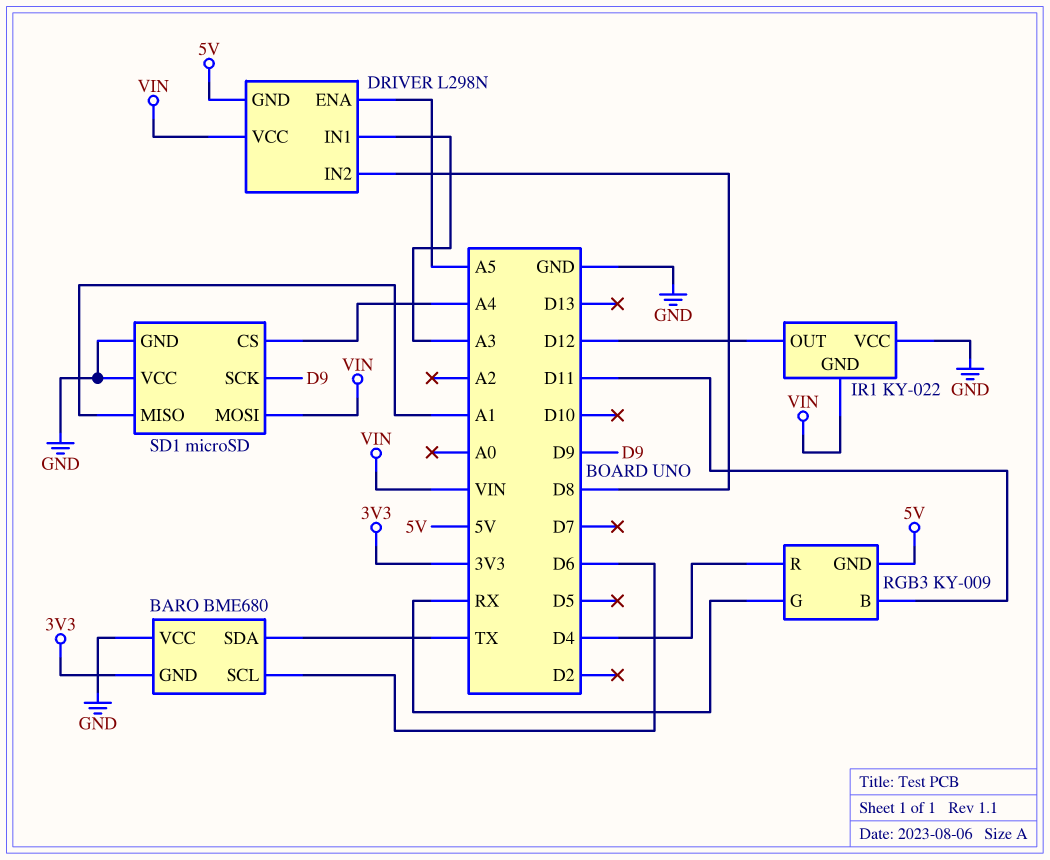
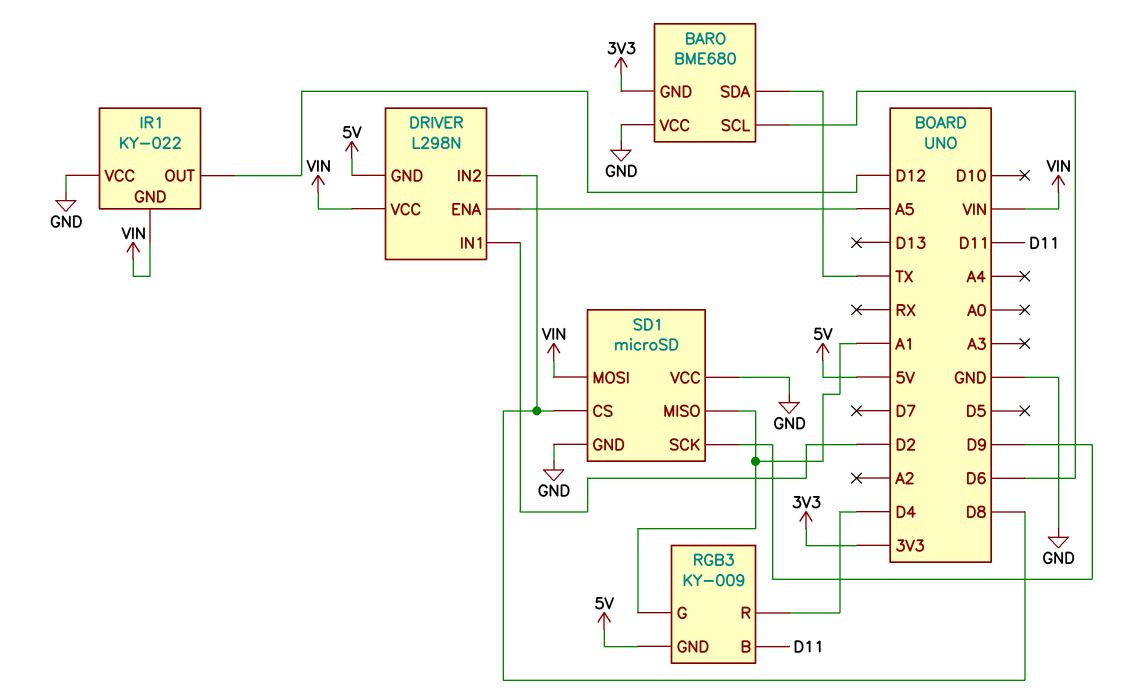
DRIVER pin IN1: A3 -> D2
RGB3 pin G: RX -> A1
SD1 pin CS: A4 -> D8

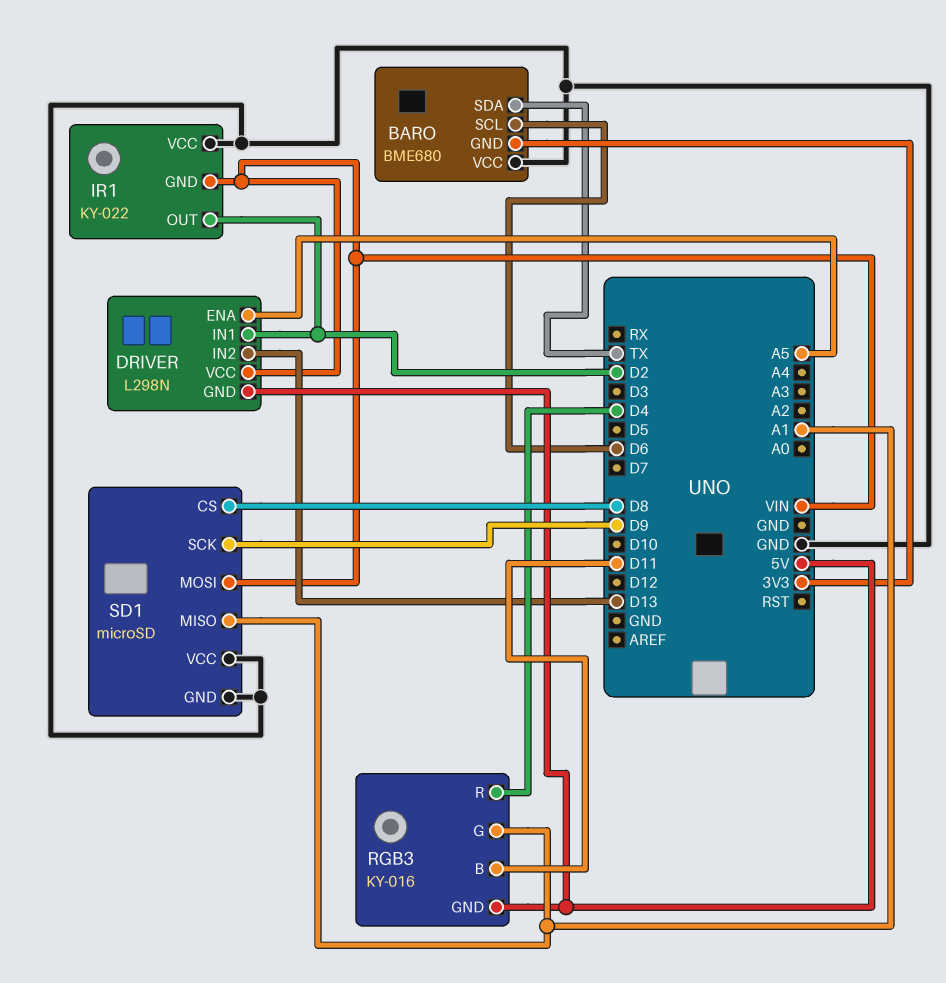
DRIVER pin IN2: D8 -> D13
IR1 pin OUT: D12 -> D2
RGB3: KY-009 -> KY-016

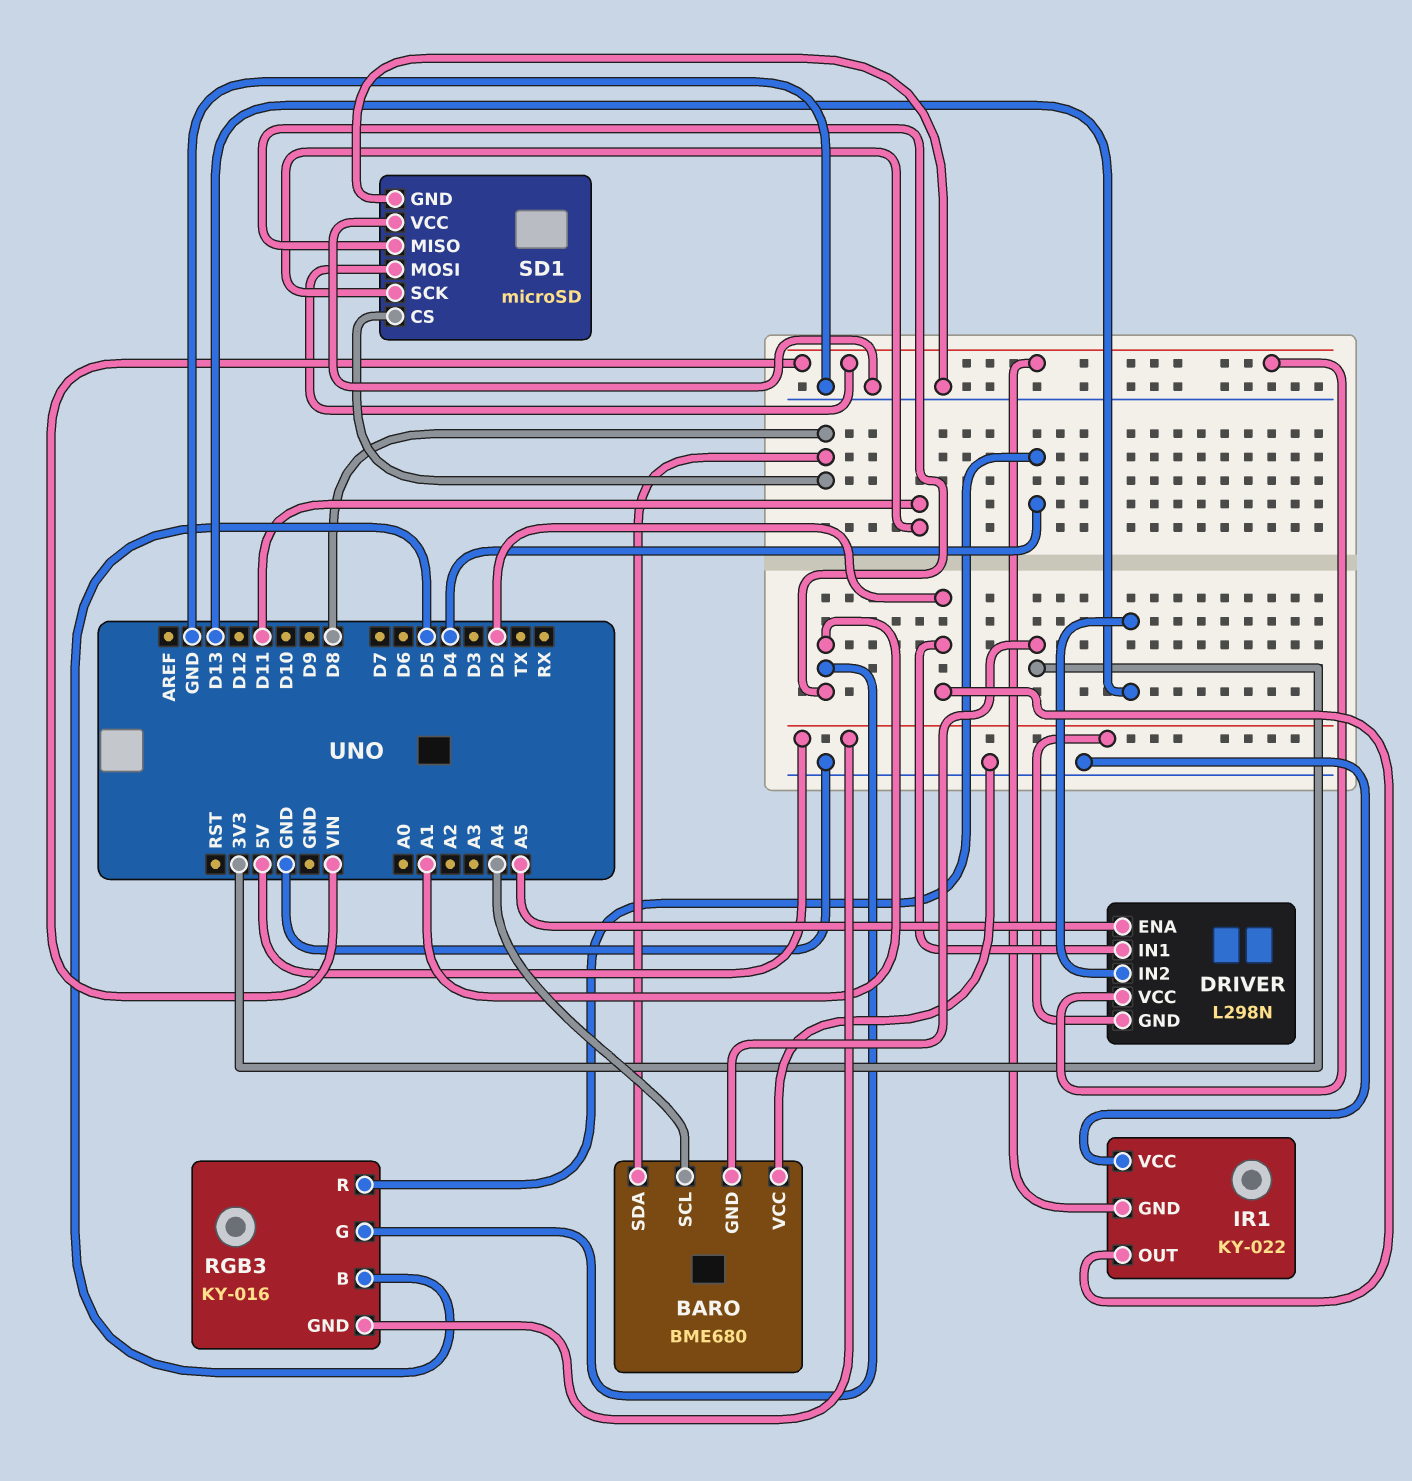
BARO pin SCL: D6 -> A4
BARO pin SDA: TX -> D8
RGB3 pin B: D11 -> D5
SD1 pin SCK: D9 -> D11

